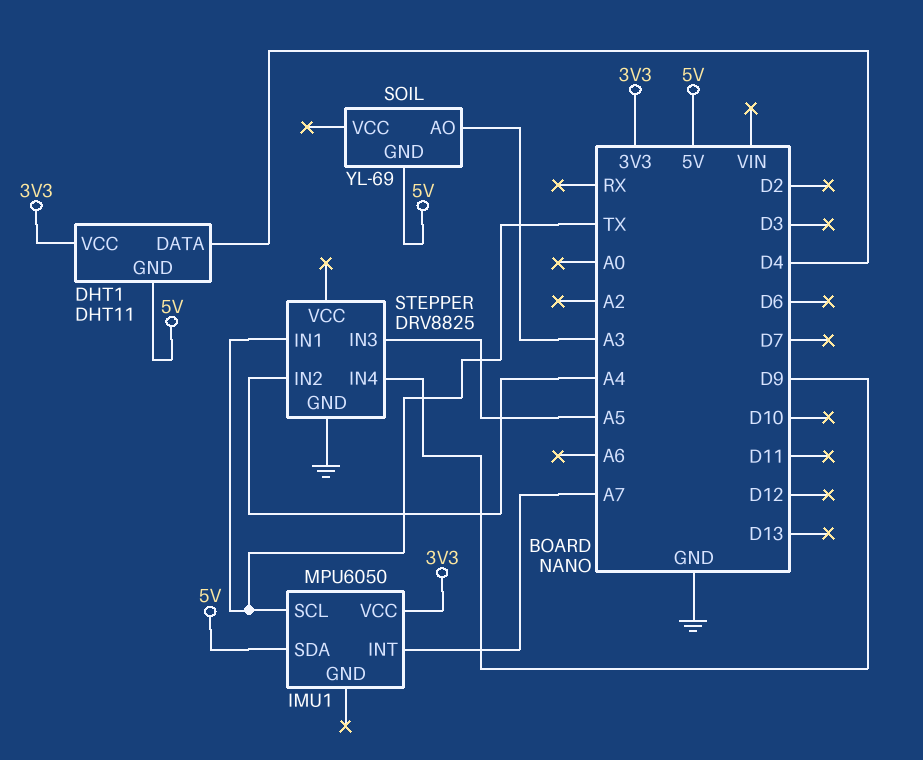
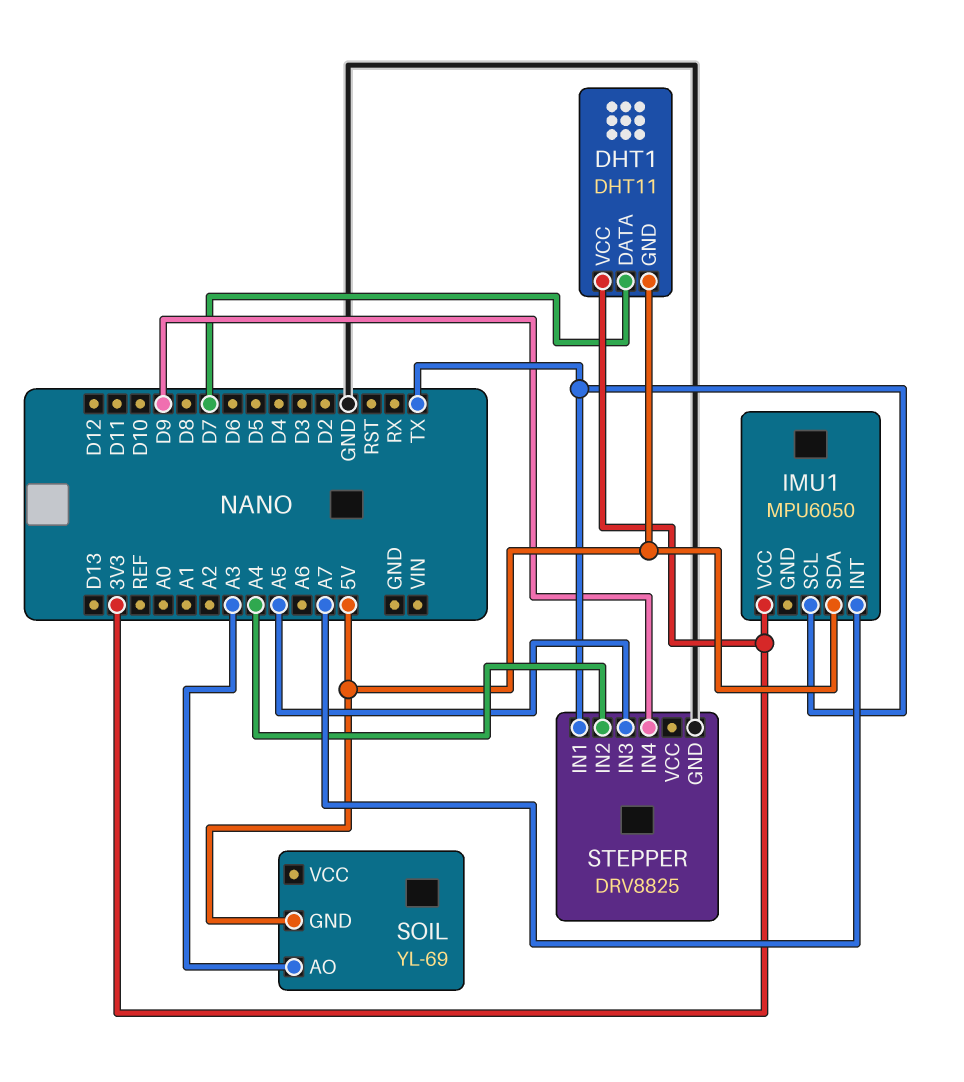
DHT1 pin DATA: D4 -> D7

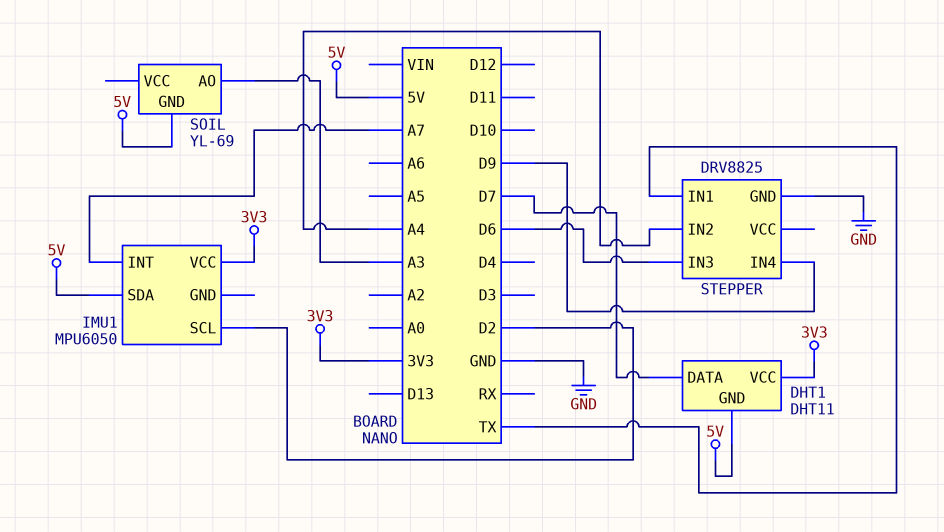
IMU1 pin SCL: TX -> D2
STEPPER pin IN3: A5 -> D6

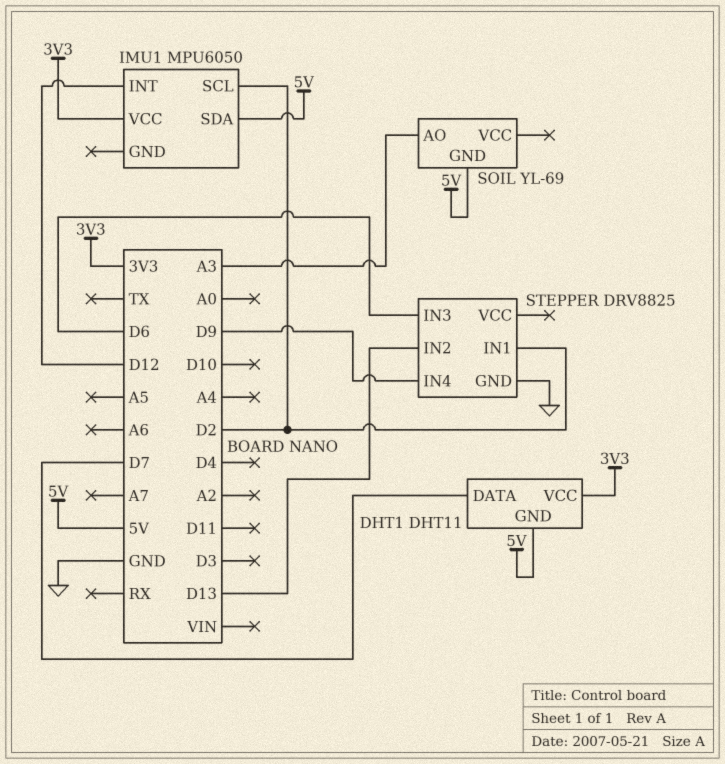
IMU1 pin INT: A7 -> D12
STEPPER pin IN1: TX -> D2
STEPPER pin IN2: A4 -> D13

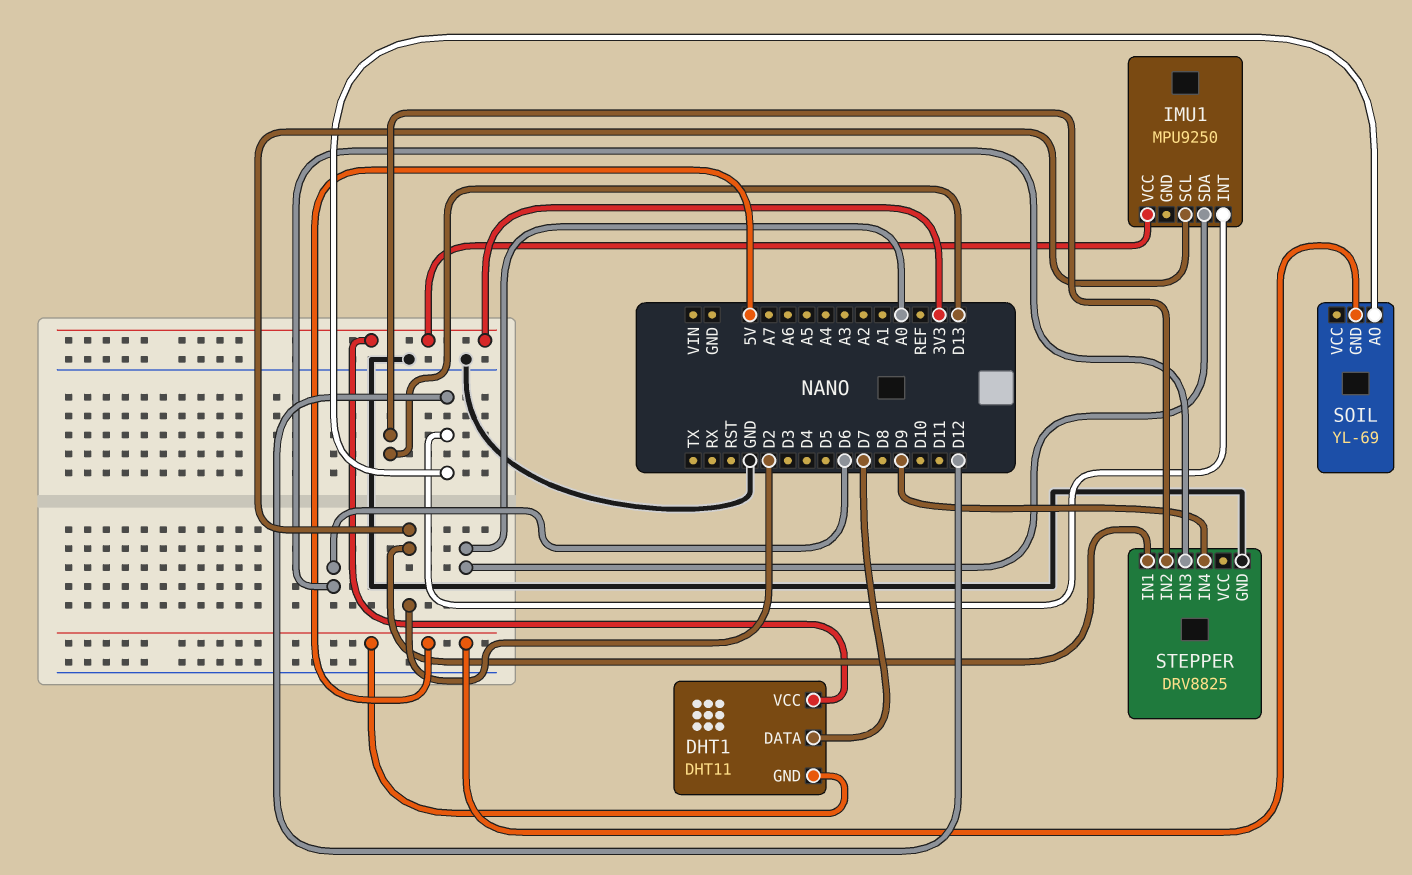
IMU1: MPU6050 -> MPU9250
IMU1 pin SDA: 5V -> A0
SOIL pin AO: A3 -> D12

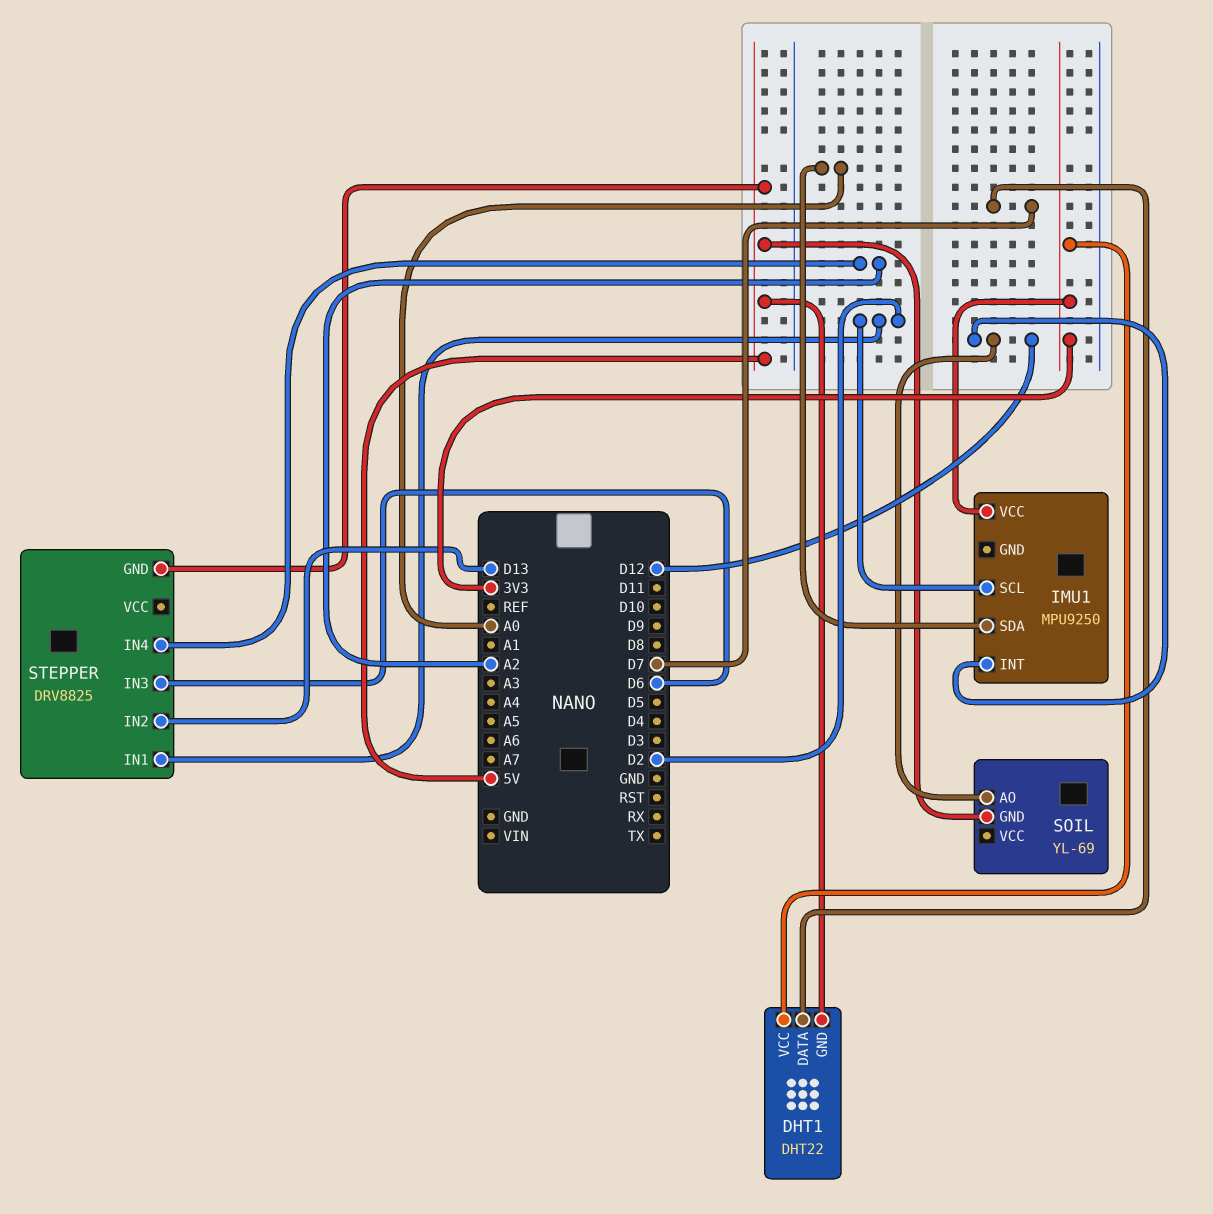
DHT1: DHT11 -> DHT22
STEPPER pin GND: GND -> 5V
STEPPER pin IN4: D9 -> A2

